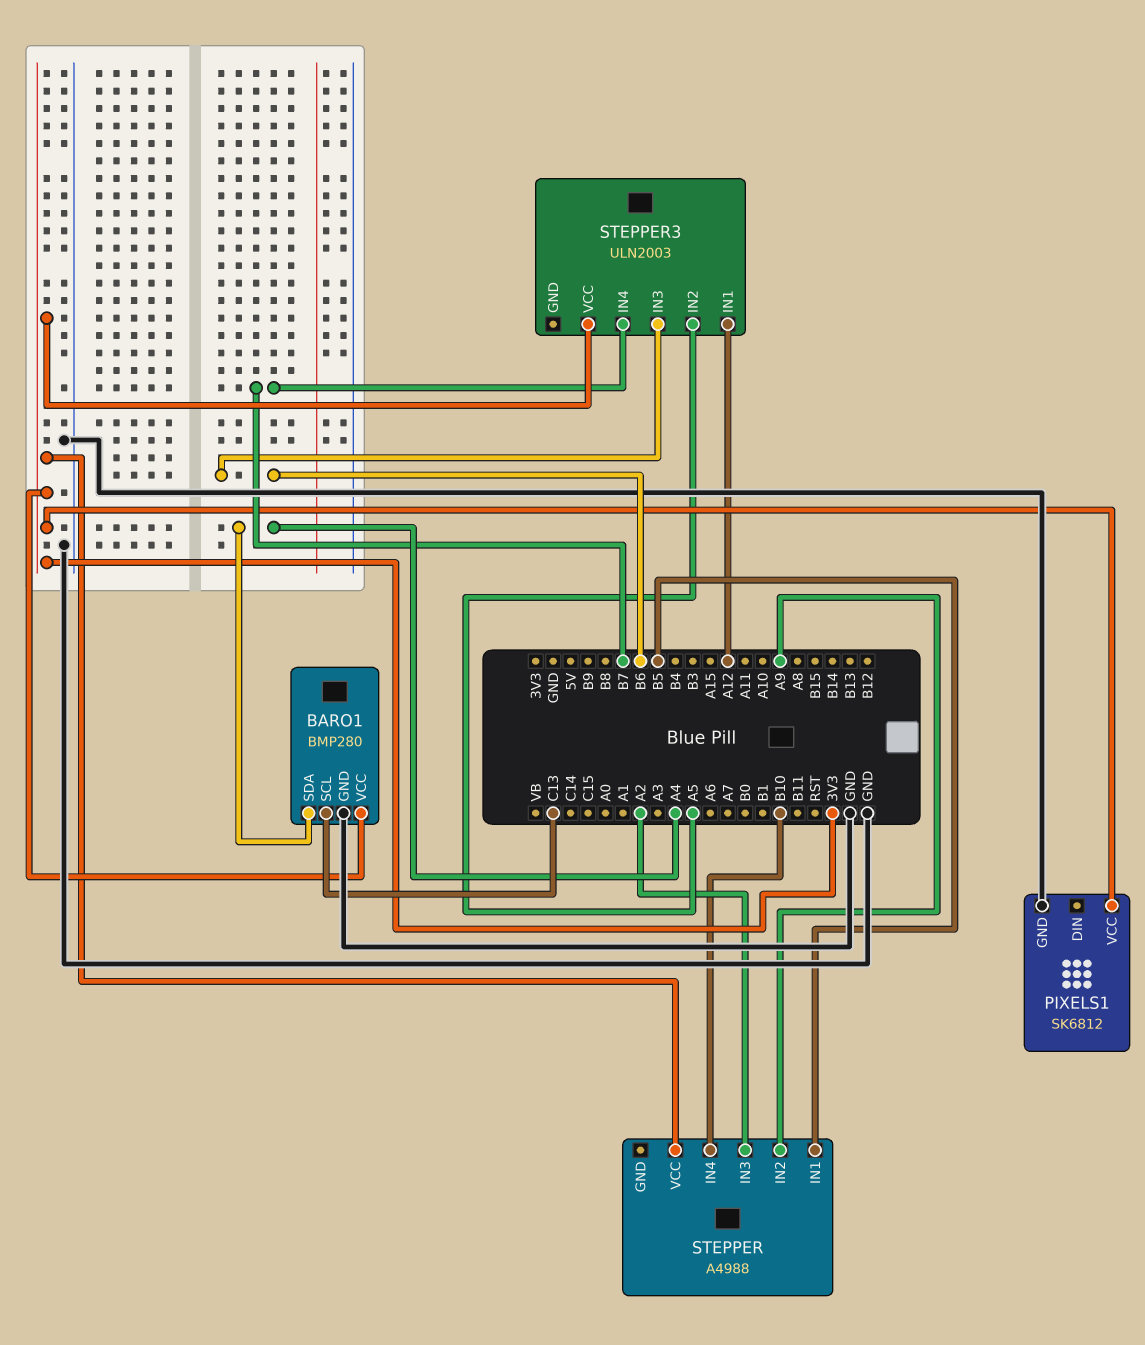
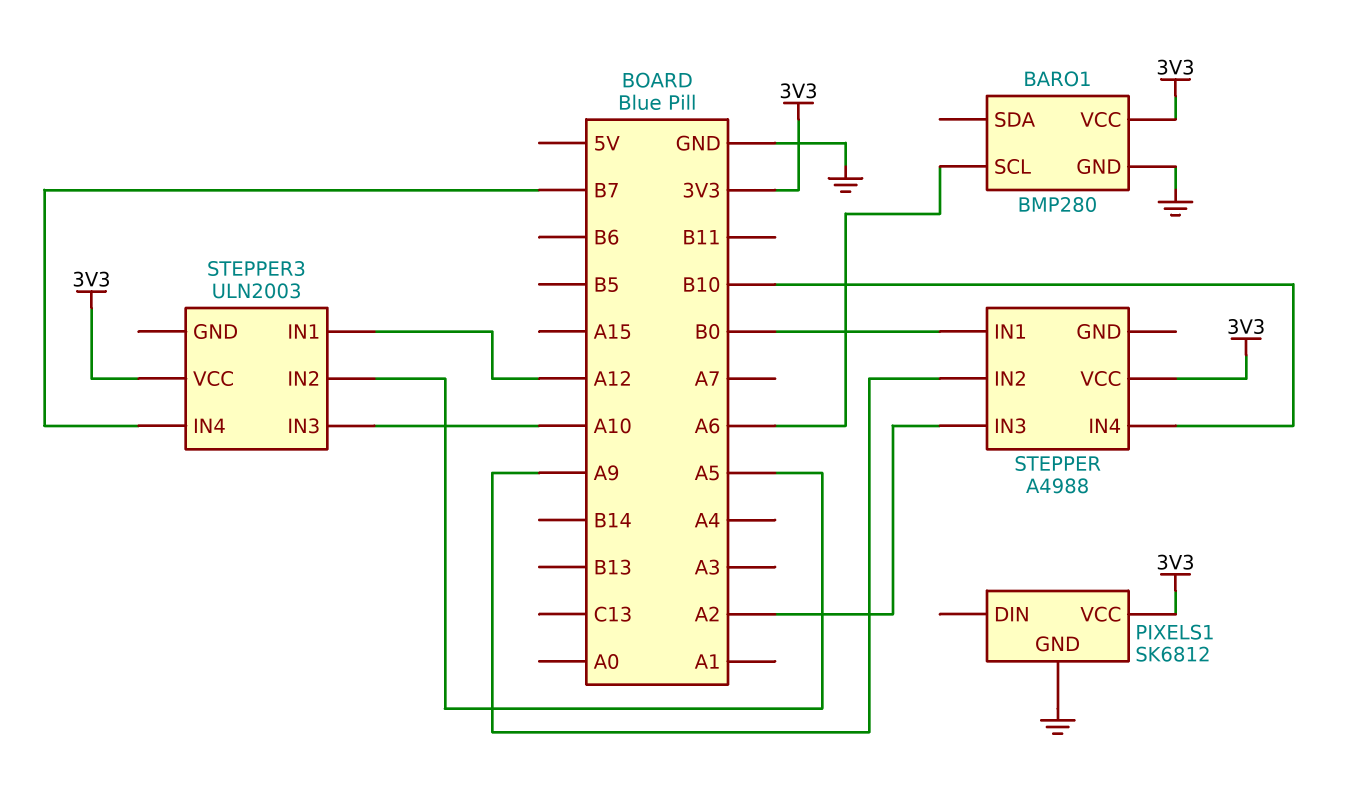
BARO1 pin SCL: C13 -> A6
BARO1 pin SDA: A4 -> none
STEPPER pin IN1: B5 -> B0
STEPPER3 pin IN3: B6 -> A10

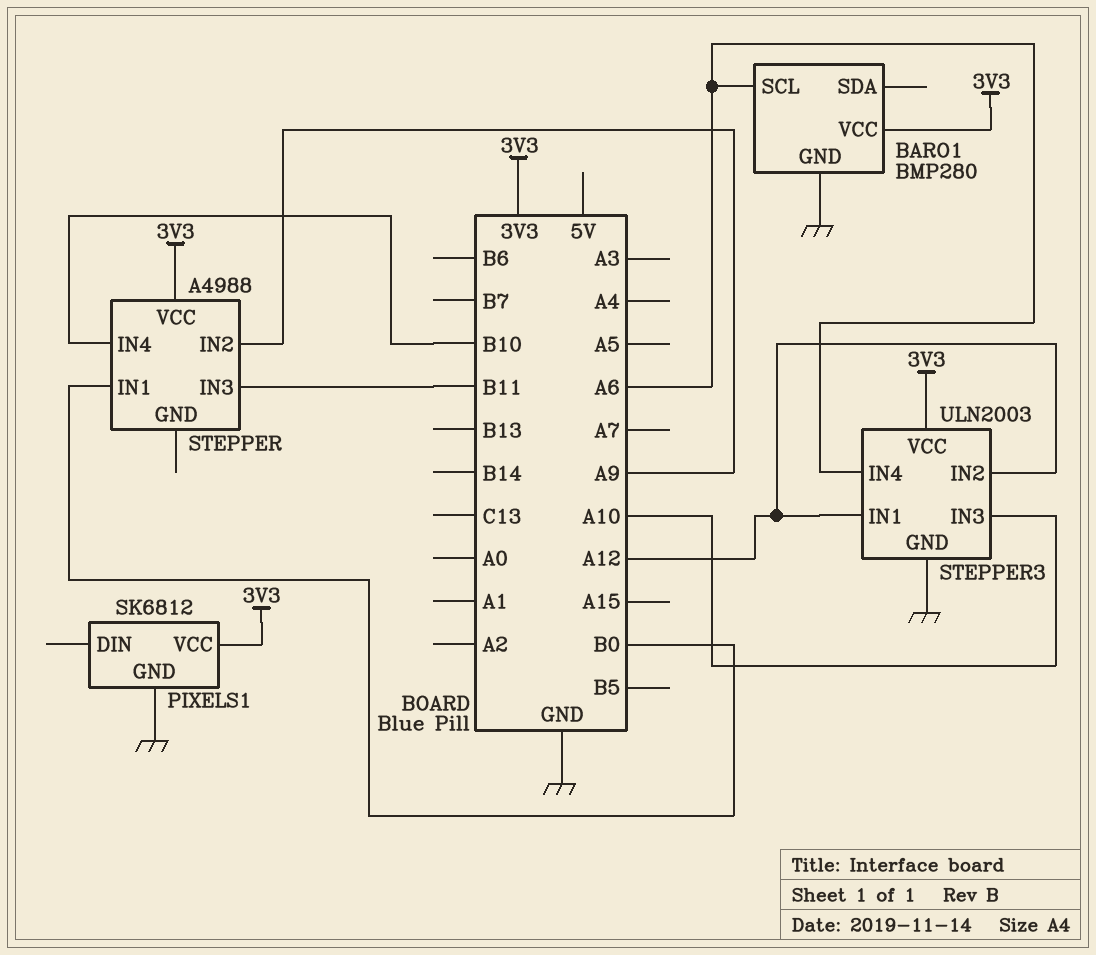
STEPPER pin IN3: A2 -> B11
STEPPER3 pin GND: none -> GND
STEPPER3 pin IN2: A5 -> A12
STEPPER3 pin IN4: B7 -> A6

